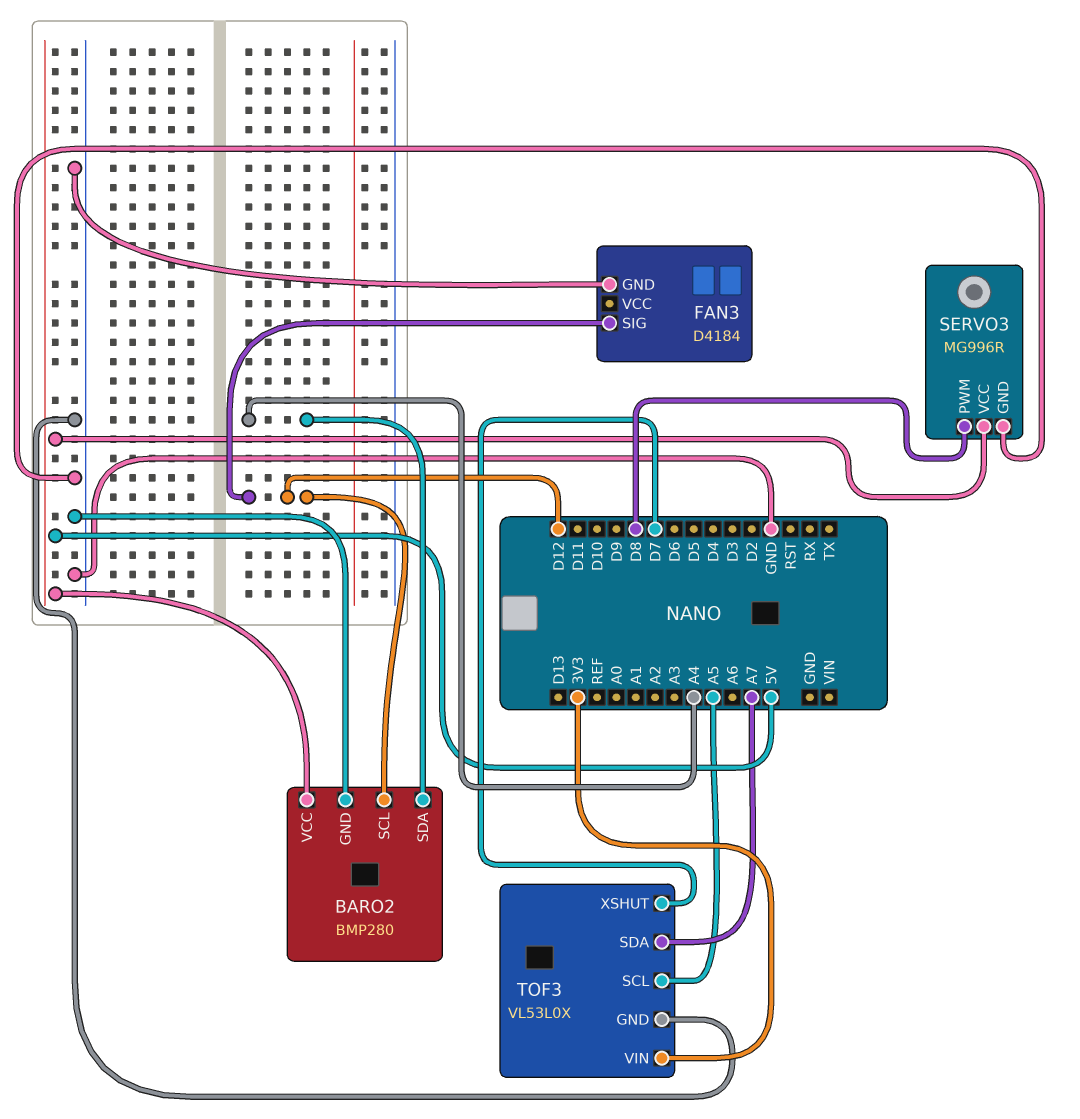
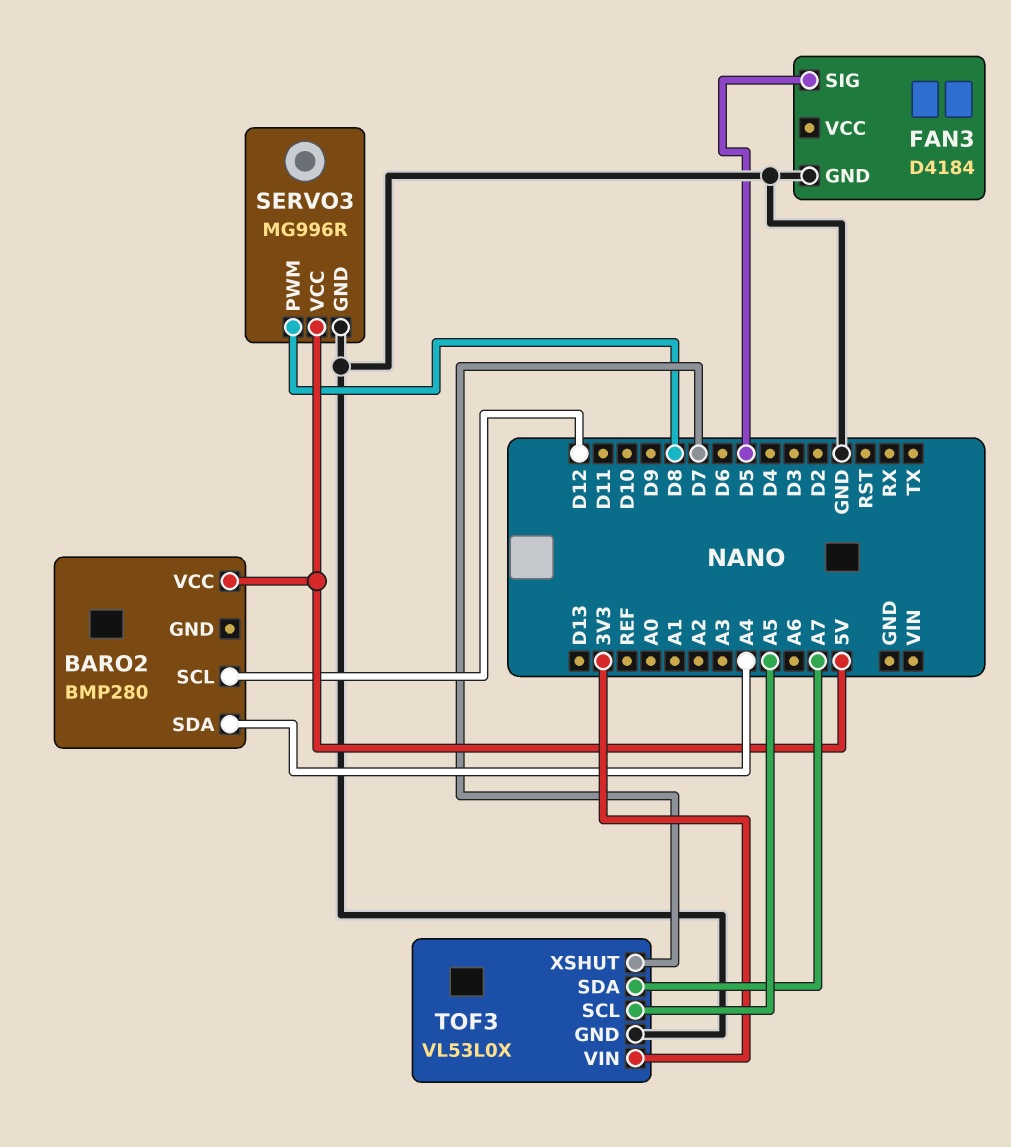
BARO2 pin GND: GND -> none
FAN3 pin SIG: D12 -> D5

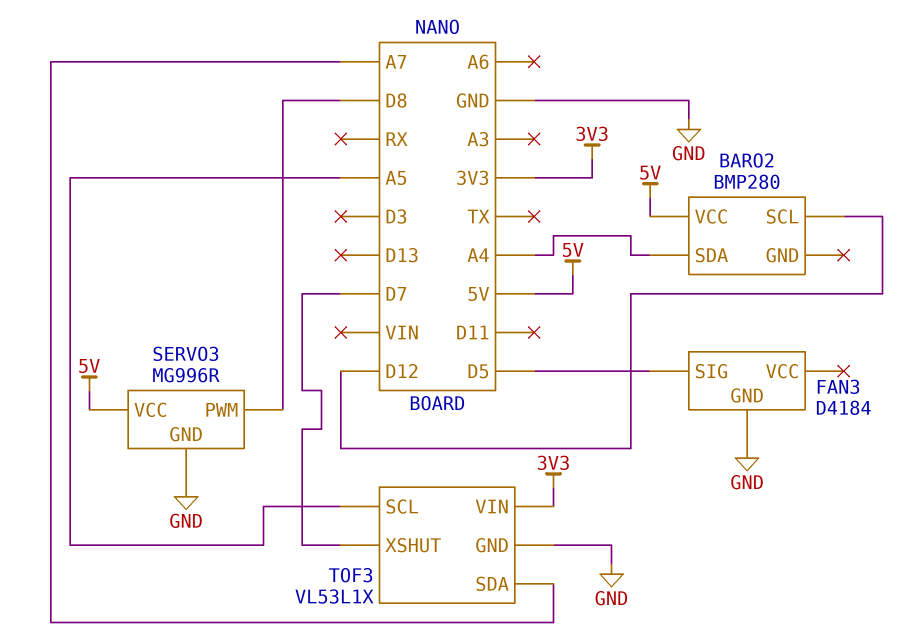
TOF3: VL53L0X -> VL53L1X

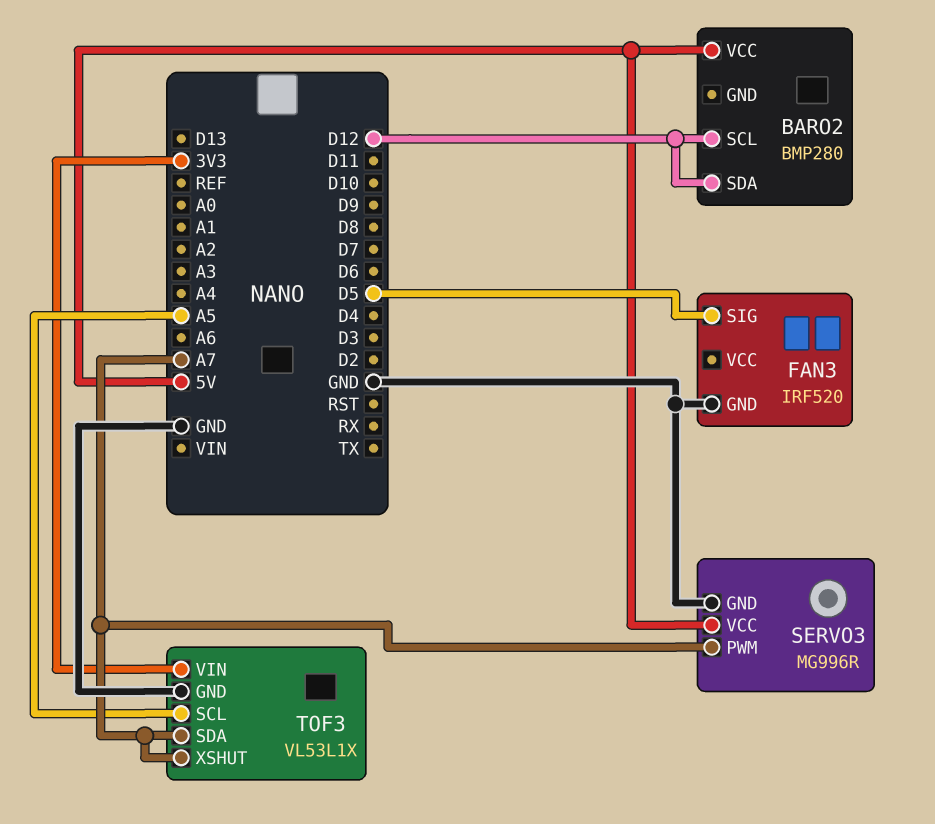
BARO2 pin SDA: A4 -> D12
FAN3: D4184 -> IRF520
SERVO3 pin PWM: D8 -> A7
TOF3 pin XSHUT: D7 -> A7

